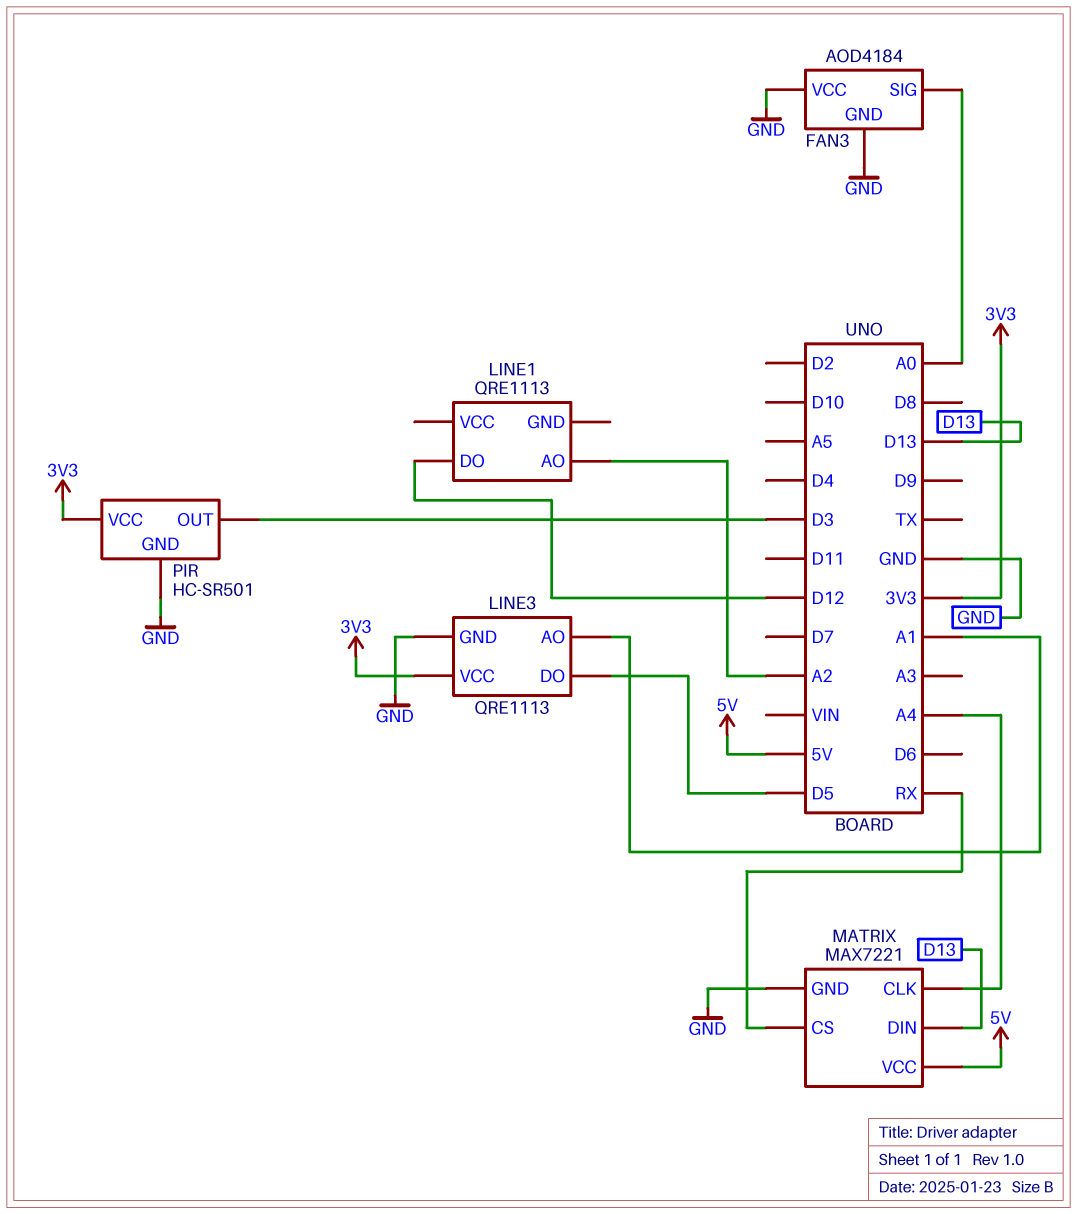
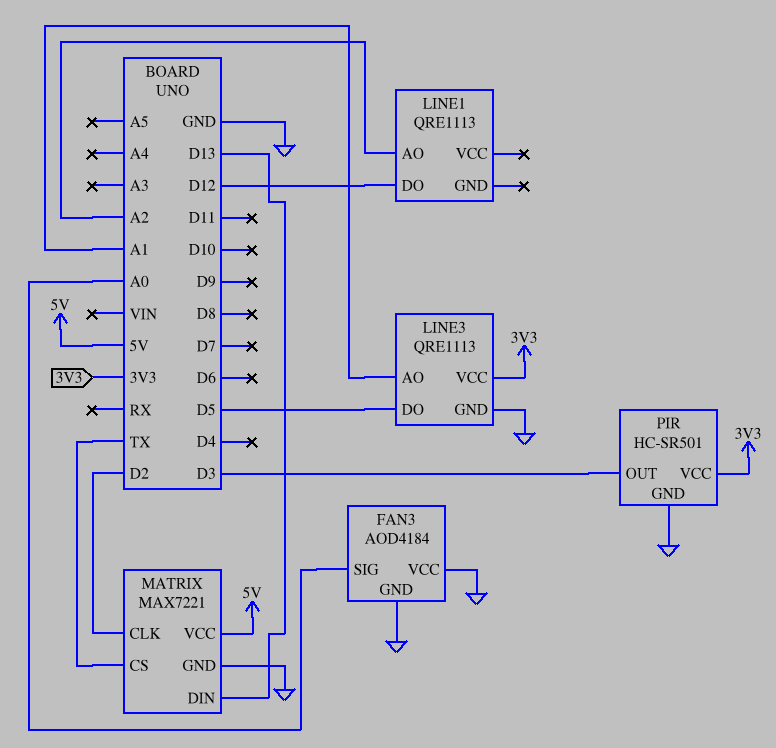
MATRIX pin CLK: A4 -> D2
MATRIX pin CS: RX -> TX

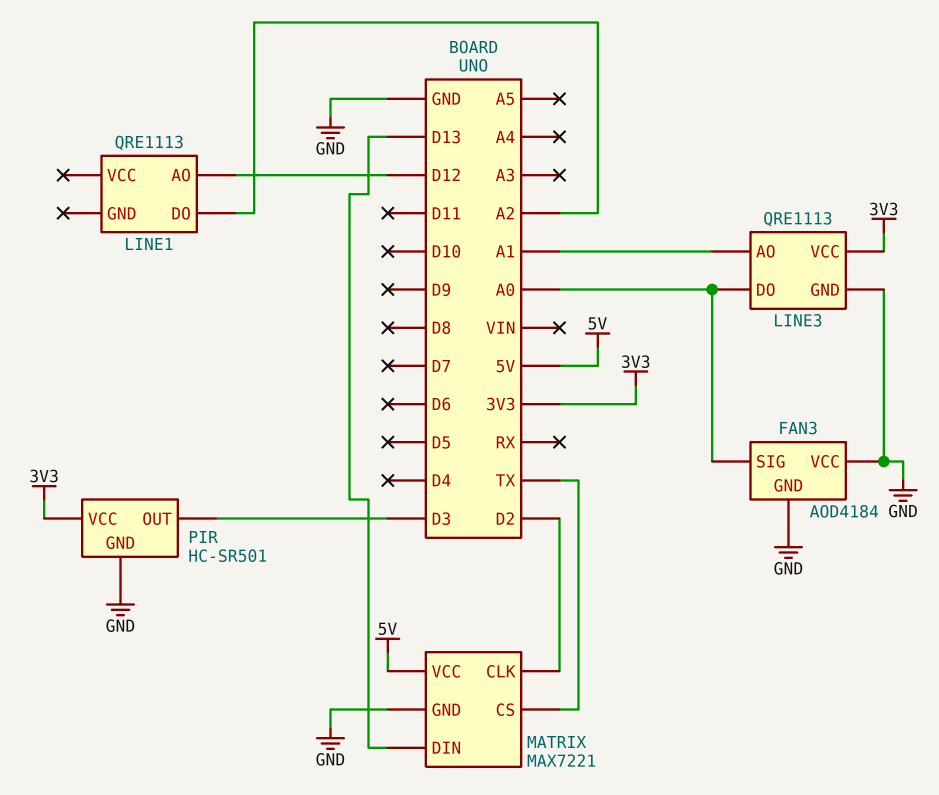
LINE1 pin AO: A2 -> D12
LINE1 pin DO: D12 -> A2
LINE3 pin DO: D5 -> A0

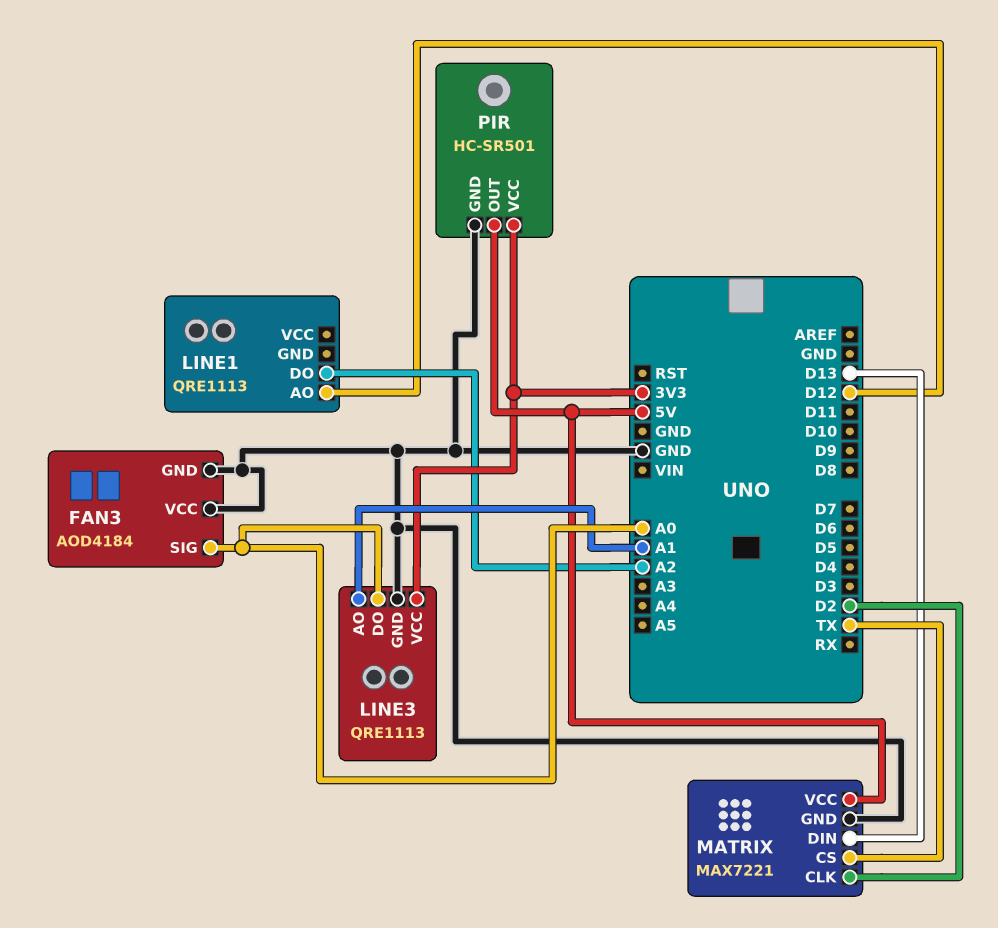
PIR pin OUT: D3 -> 5V

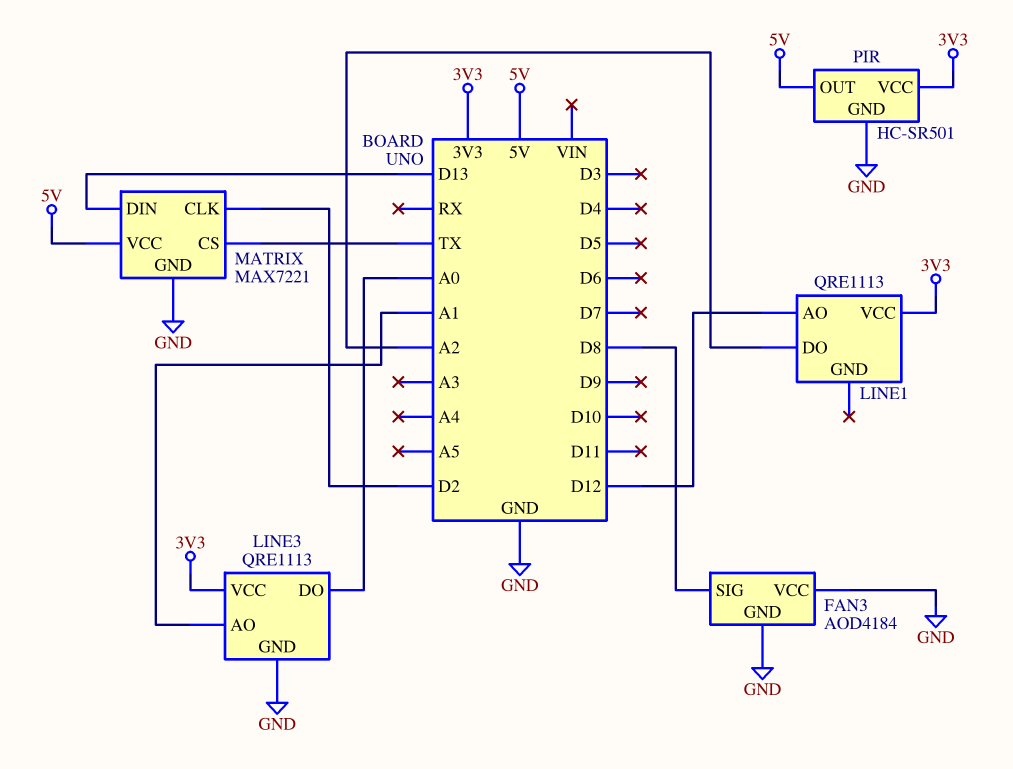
FAN3 pin SIG: A0 -> D8
LINE1 pin VCC: none -> 3V3

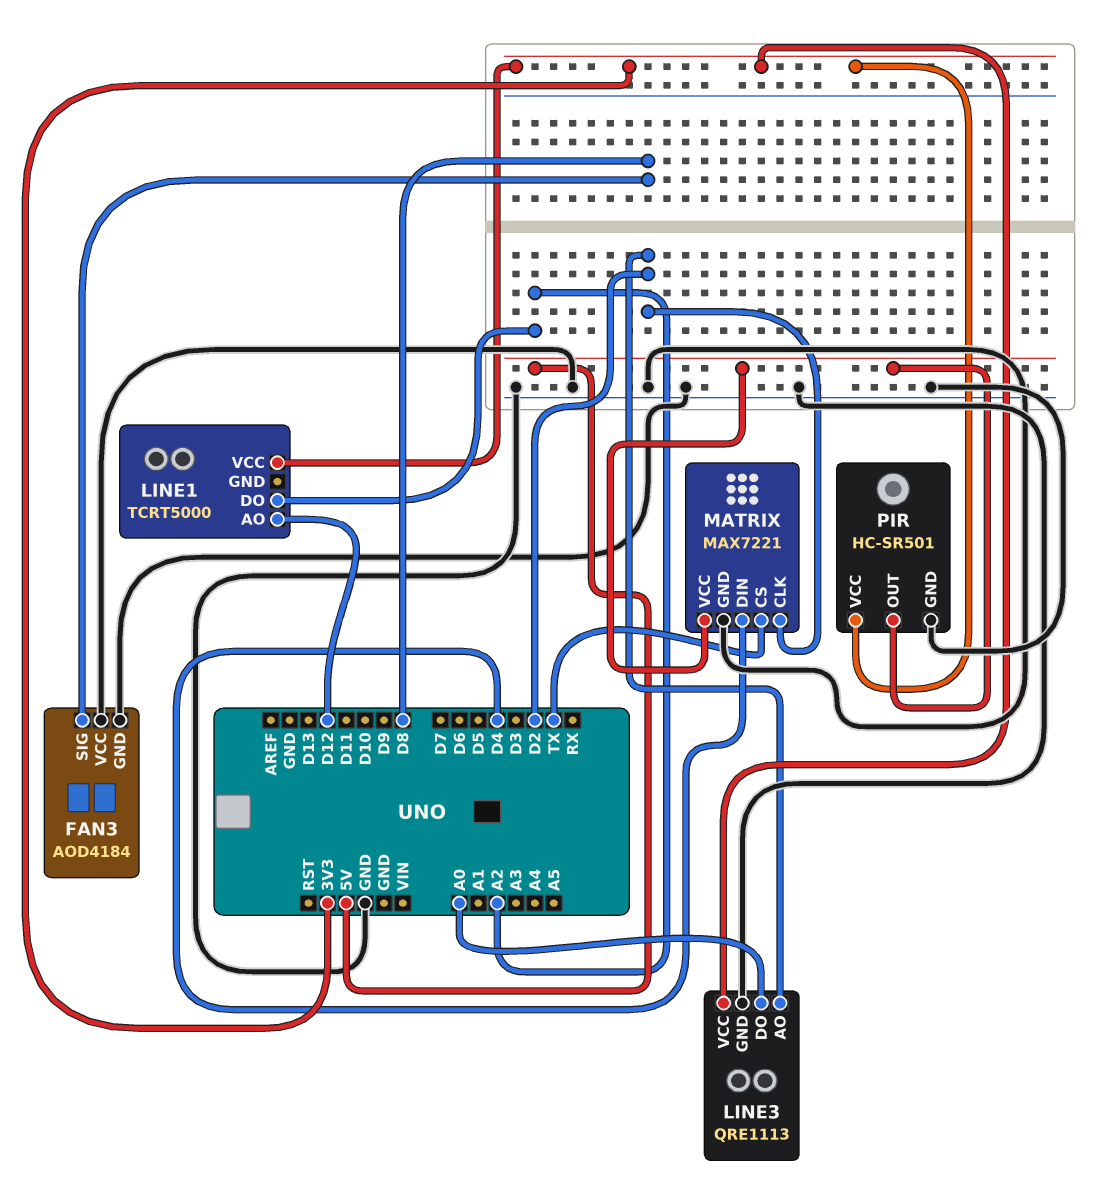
LINE1: QRE1113 -> TCRT5000
LINE3 pin AO: A1 -> D2
MATRIX pin DIN: D13 -> D4

